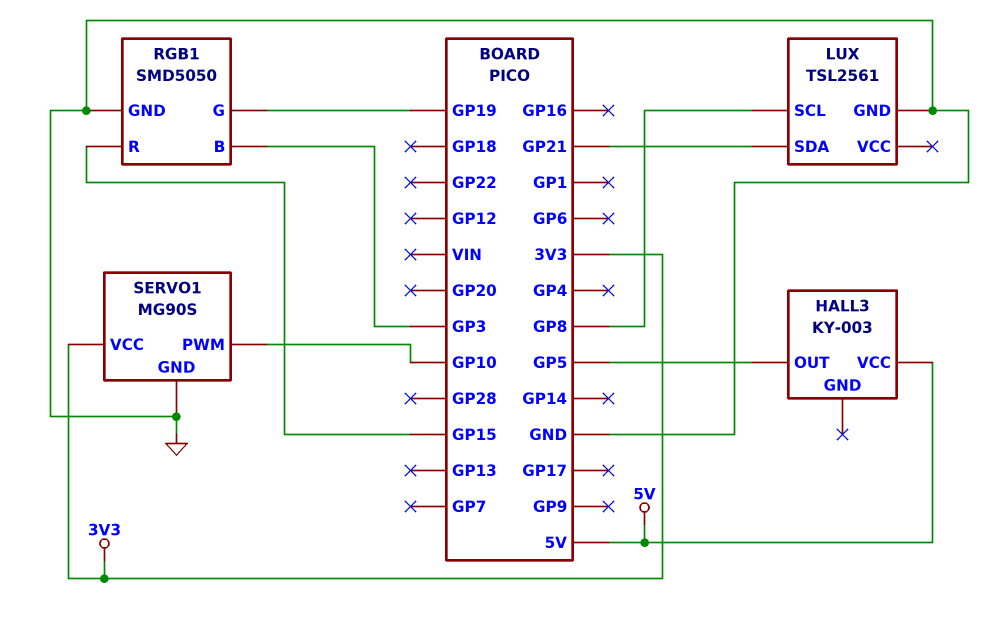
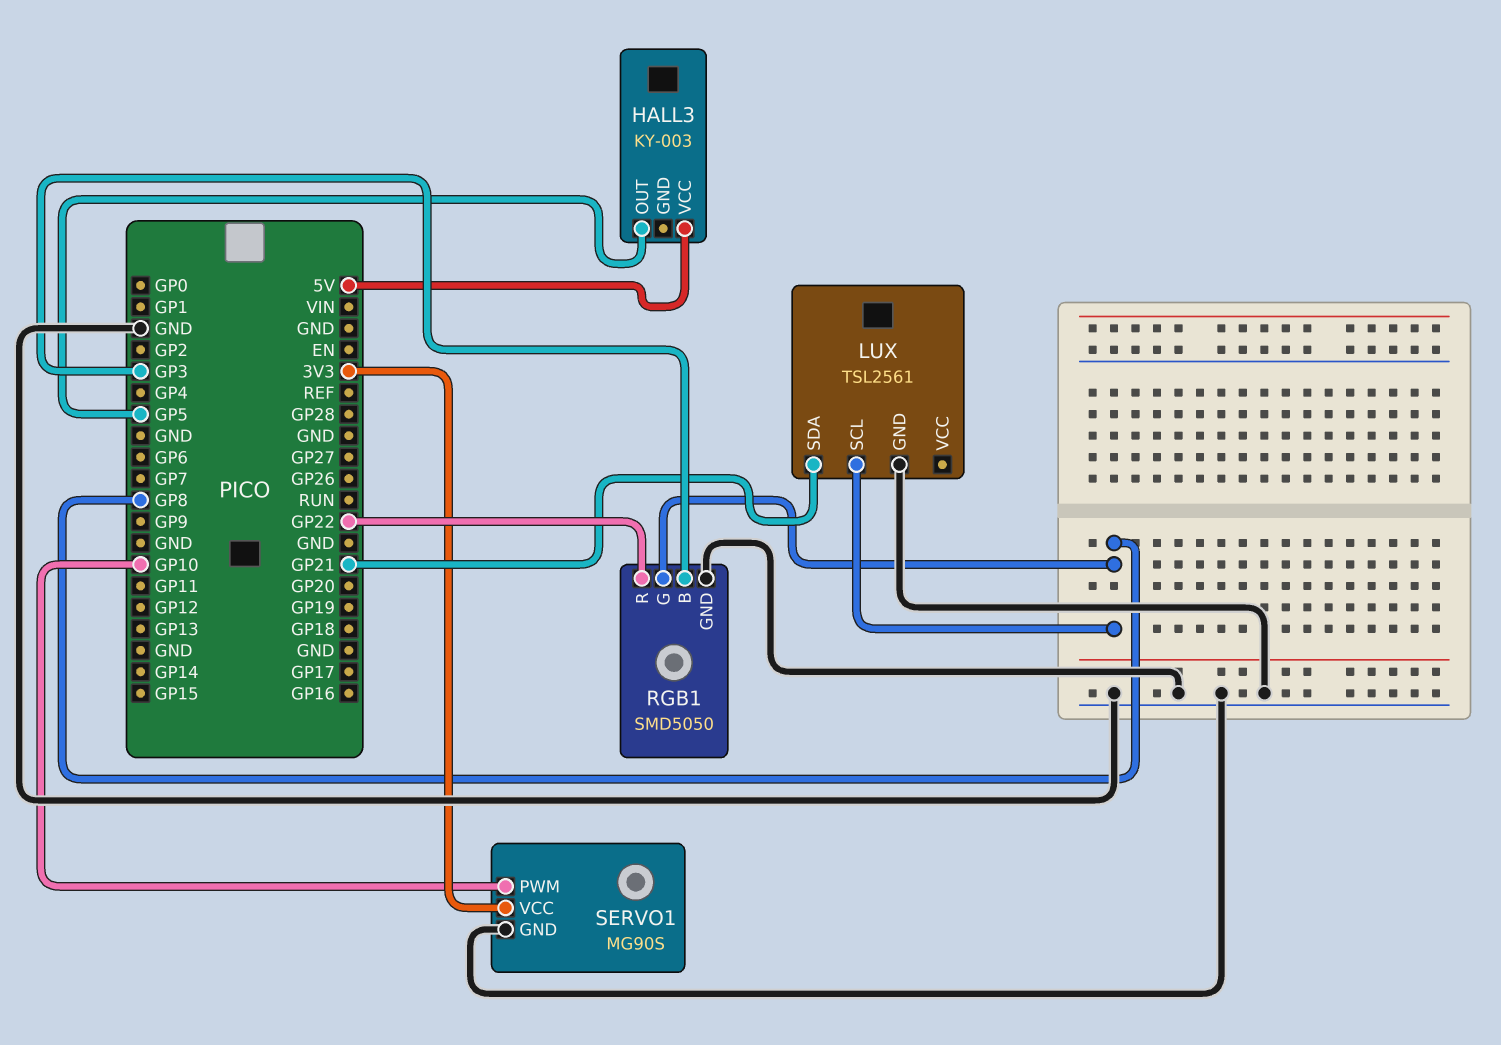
RGB1 pin G: GP19 -> GP8
RGB1 pin R: GP15 -> GP22

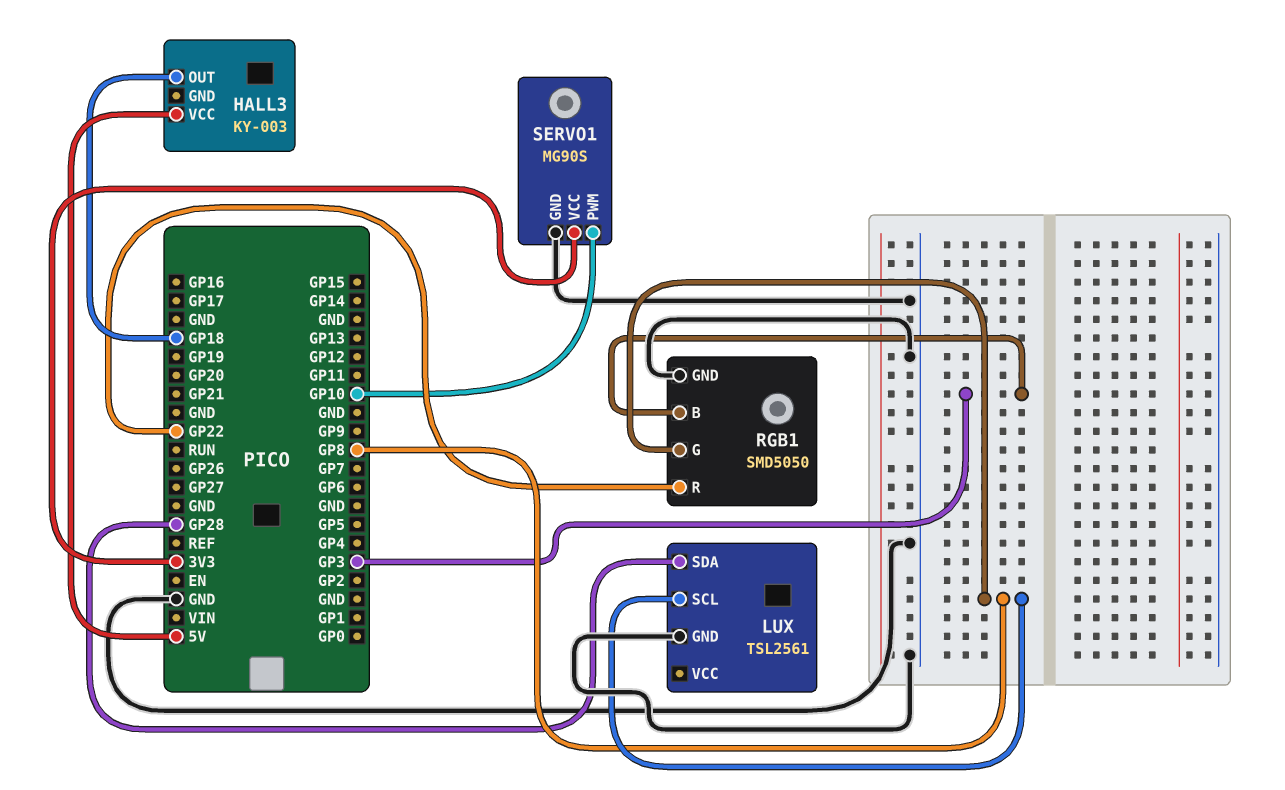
HALL3 pin OUT: GP5 -> GP18
LUX pin SDA: GP21 -> GP28

